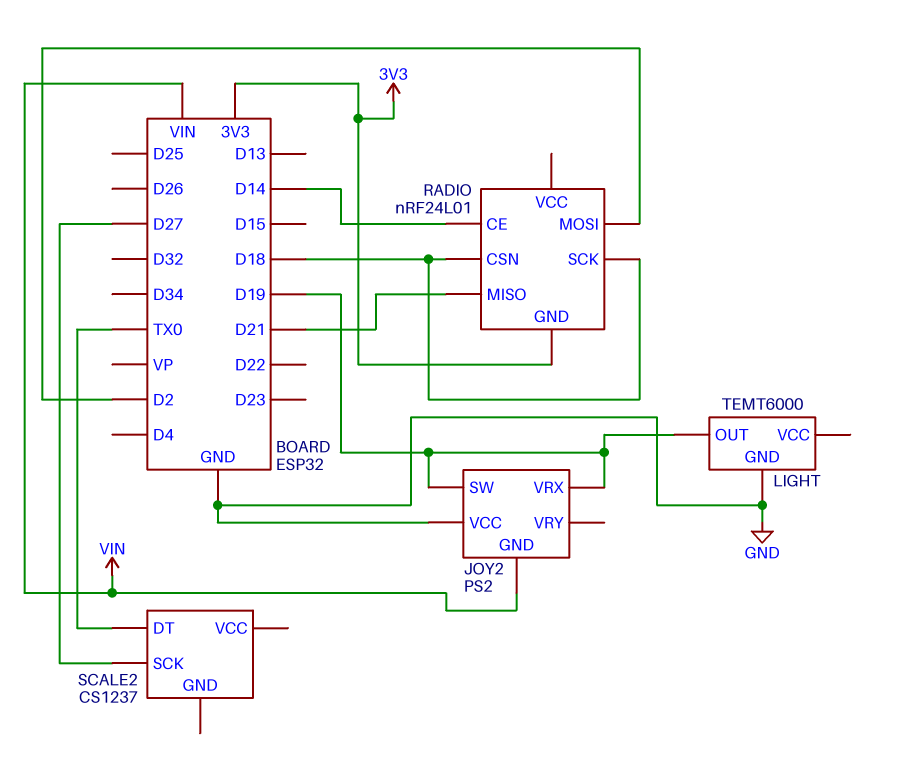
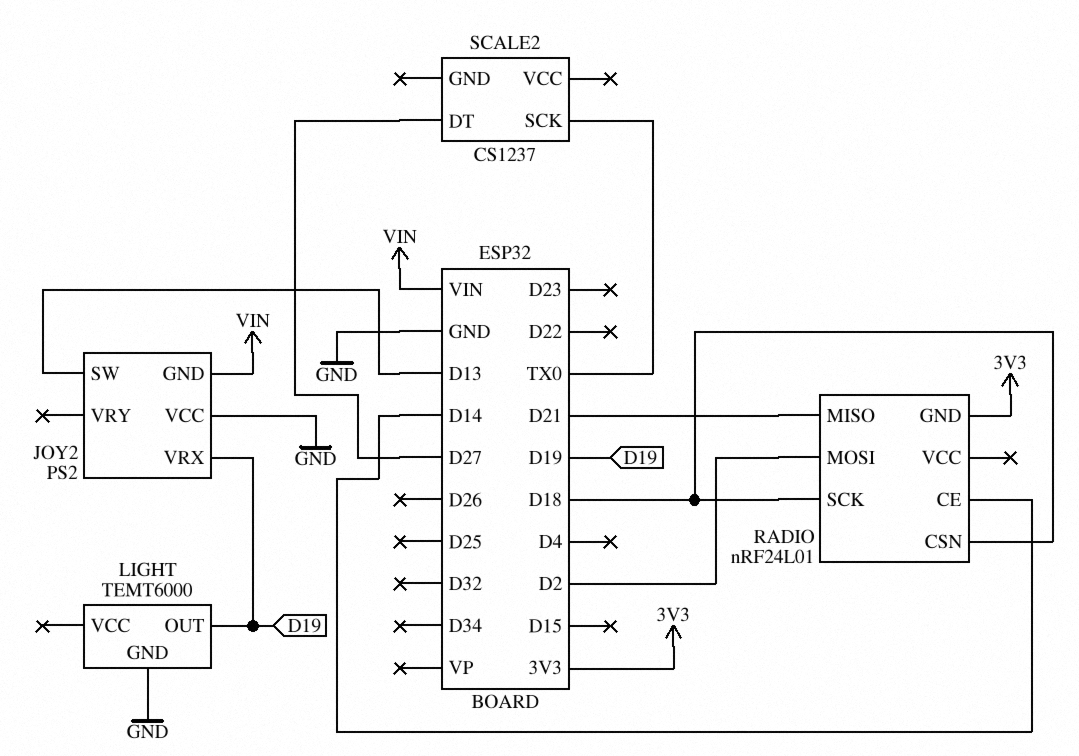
JOY2 pin SW: D19 -> D13
SCALE2 pin DT: TX0 -> D27
SCALE2 pin SCK: D27 -> TX0

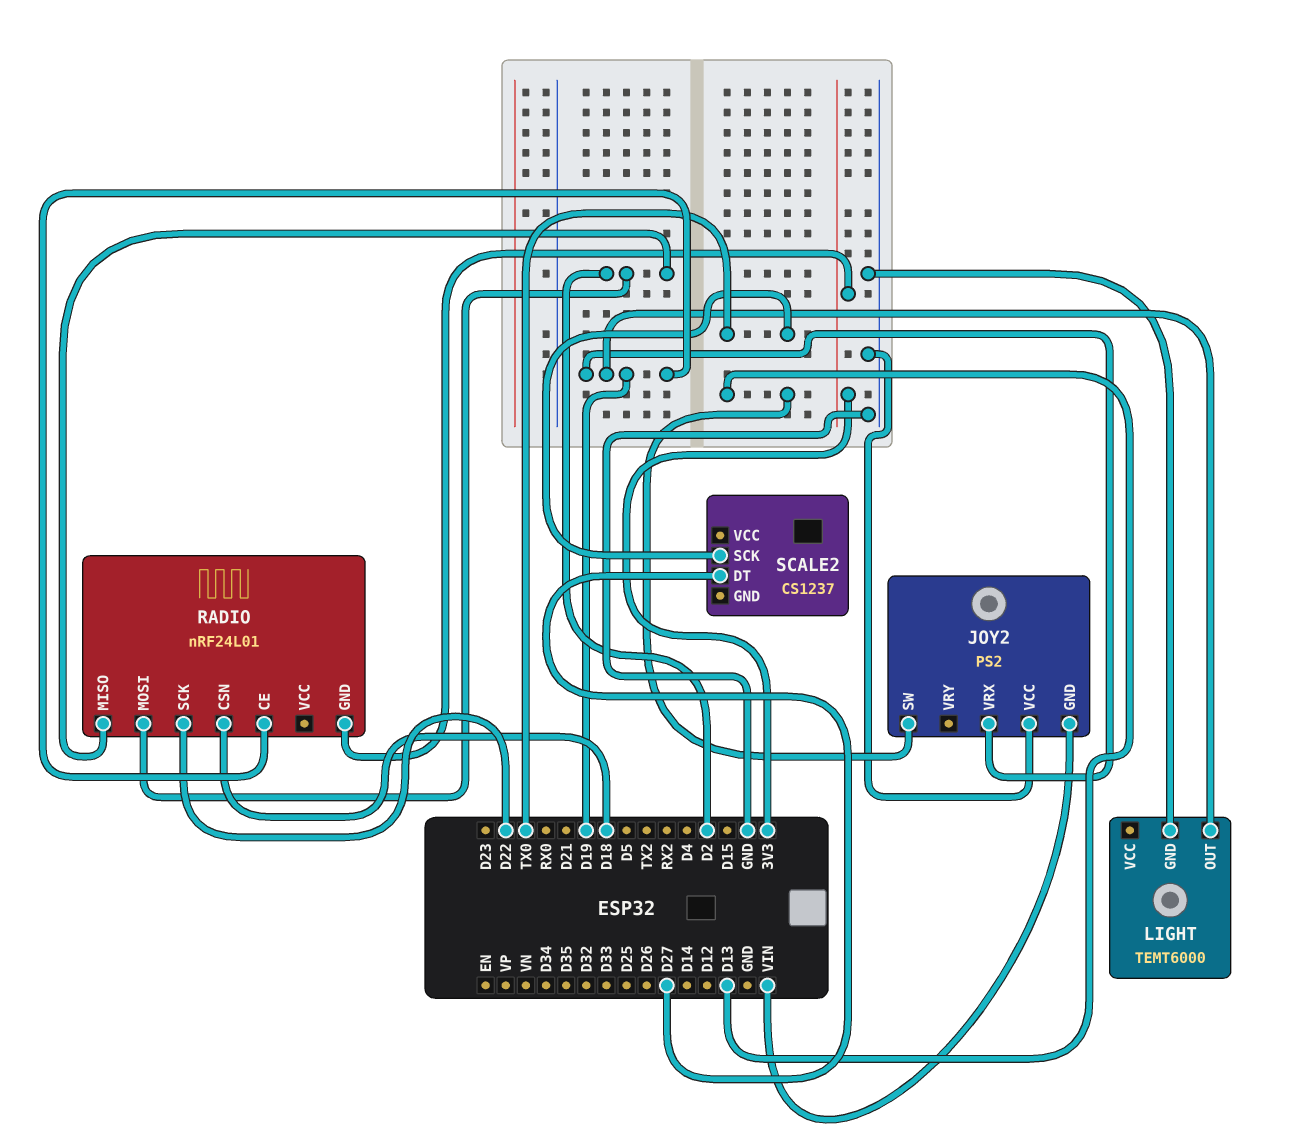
RADIO pin CE: D14 -> D19
RADIO pin MISO: D21 -> D2
RADIO pin SCK: D18 -> D22

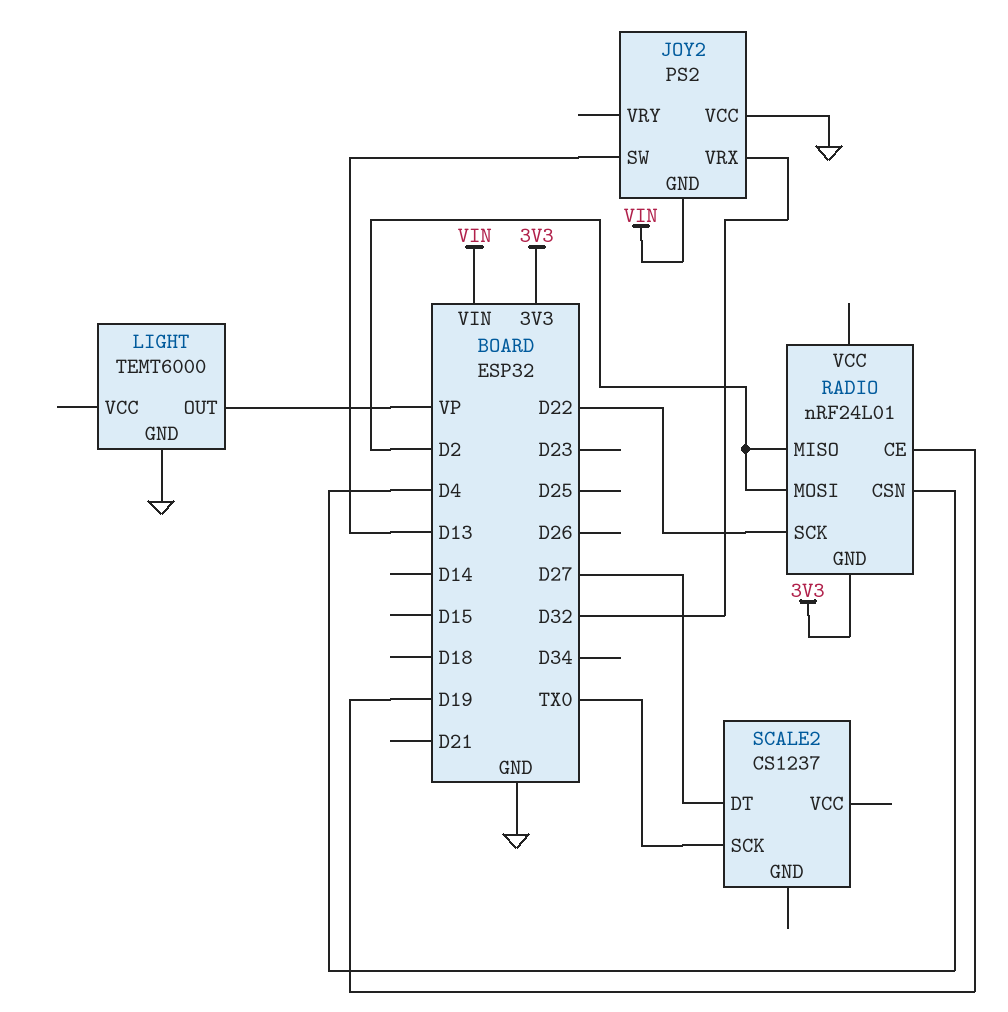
JOY2 pin VRX: D19 -> D32
LIGHT pin OUT: D19 -> VP
RADIO pin CSN: D18 -> D4

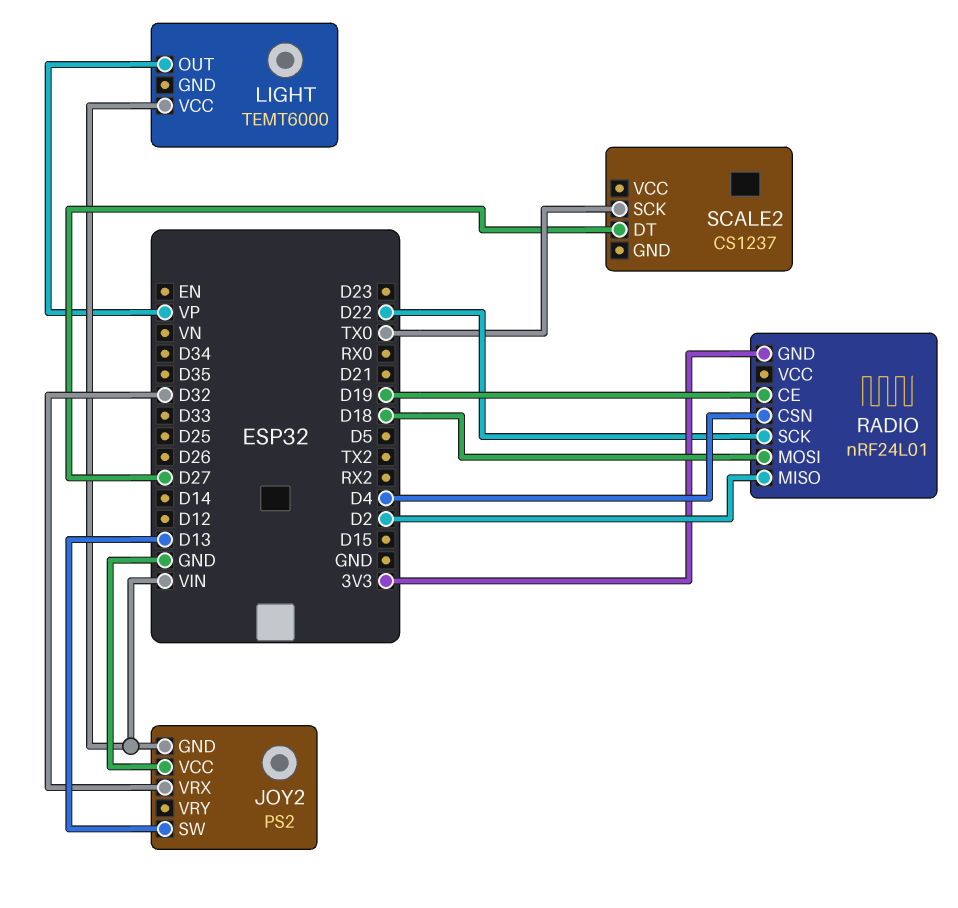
LIGHT pin GND: GND -> none
LIGHT pin VCC: none -> VIN
RADIO pin MOSI: D2 -> D18

